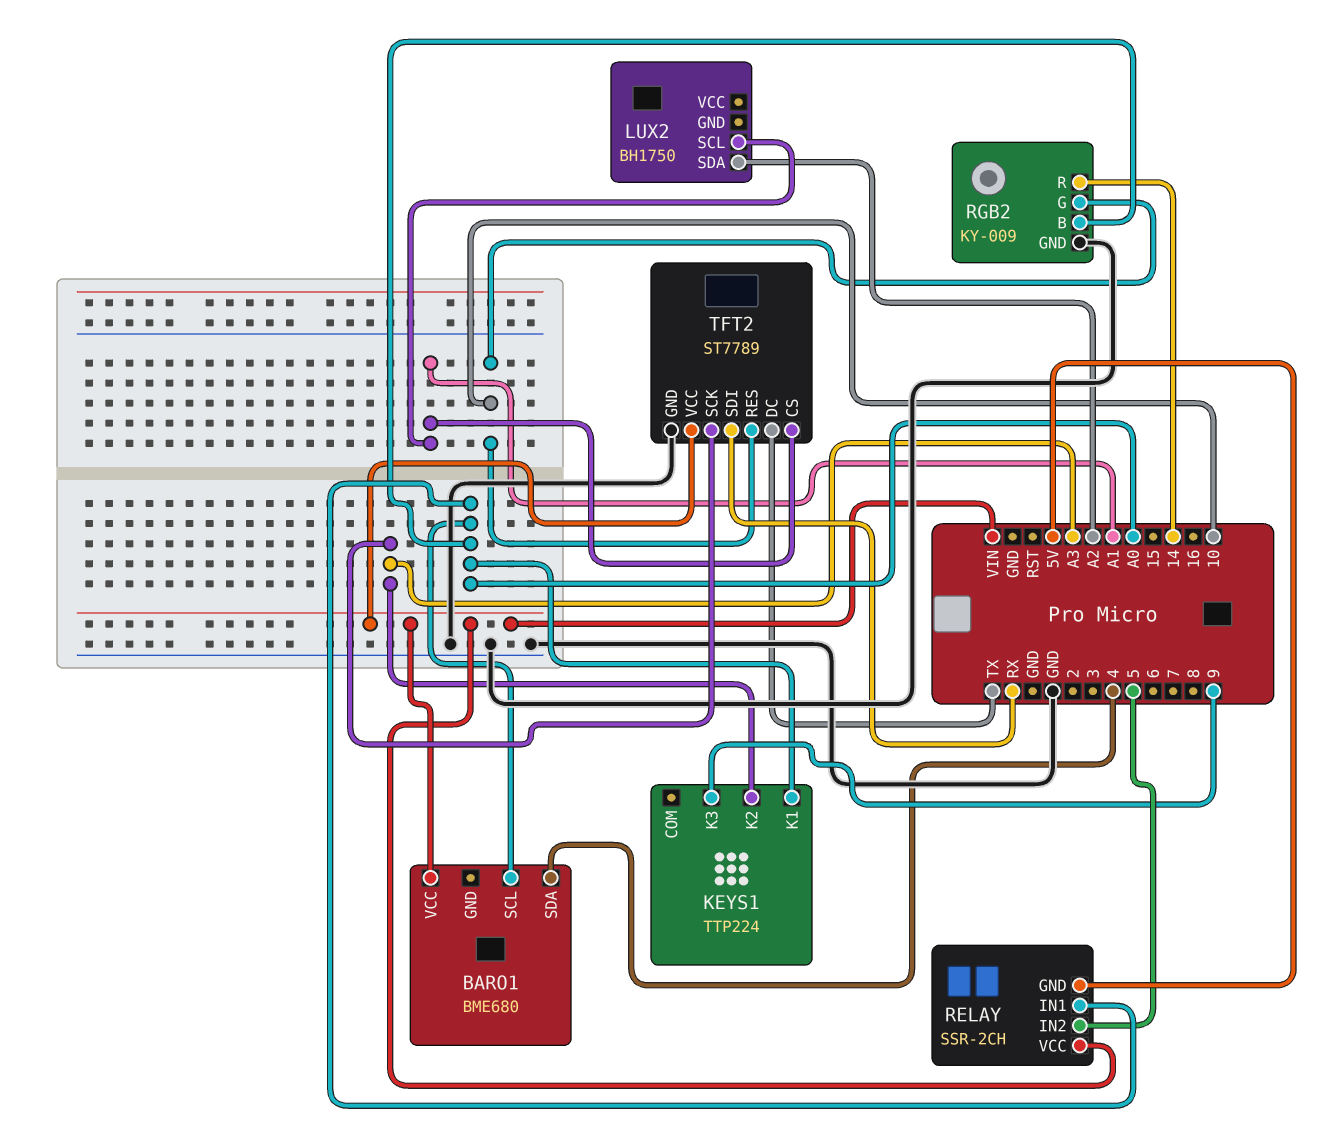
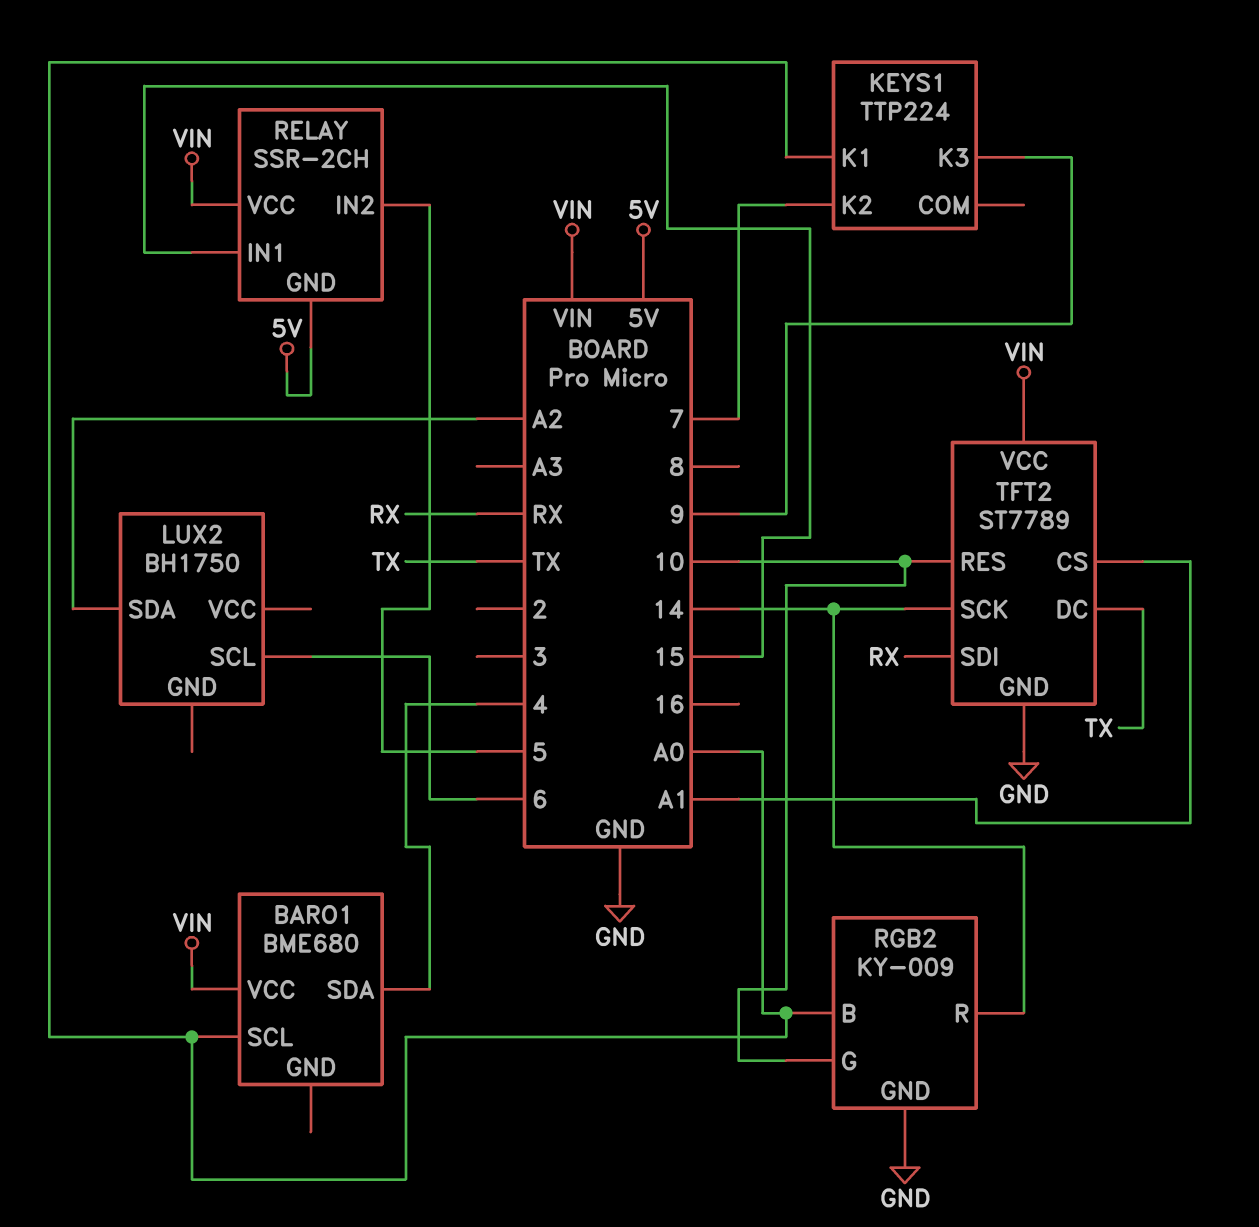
KEYS1 pin K2: A3 -> 7
LUX2 pin SCL: A1 -> 6
RELAY pin IN1: A0 -> 15
TFT2 pin SCK: A3 -> 14

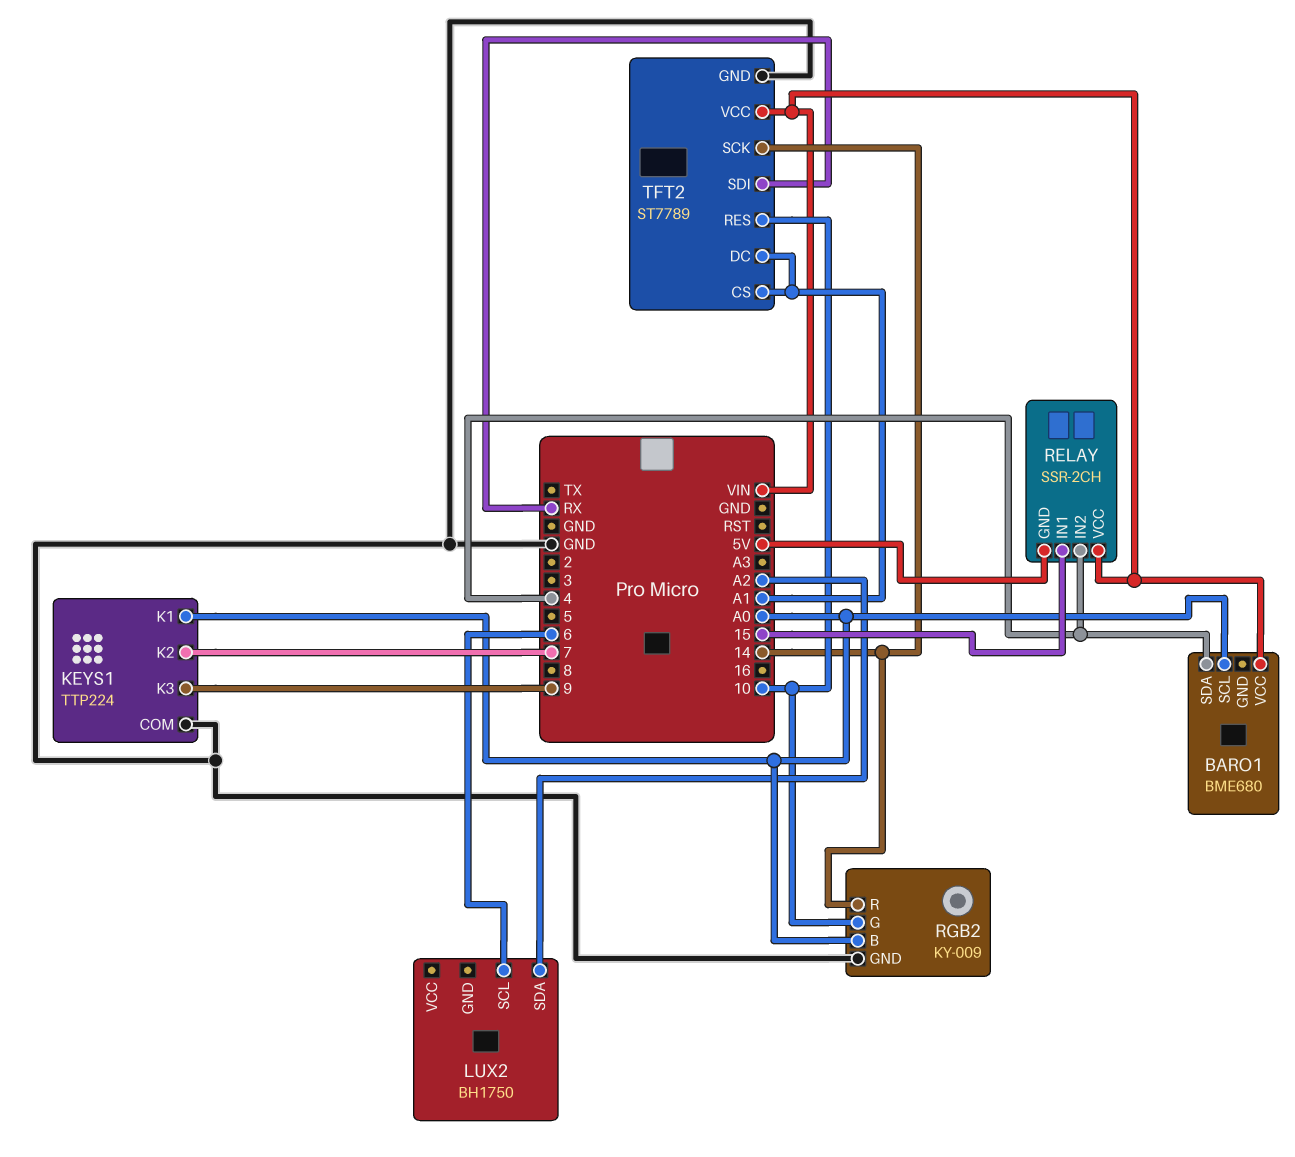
KEYS1 pin COM: none -> GND
RELAY pin IN2: 5 -> 4
TFT2 pin DC: TX -> A1

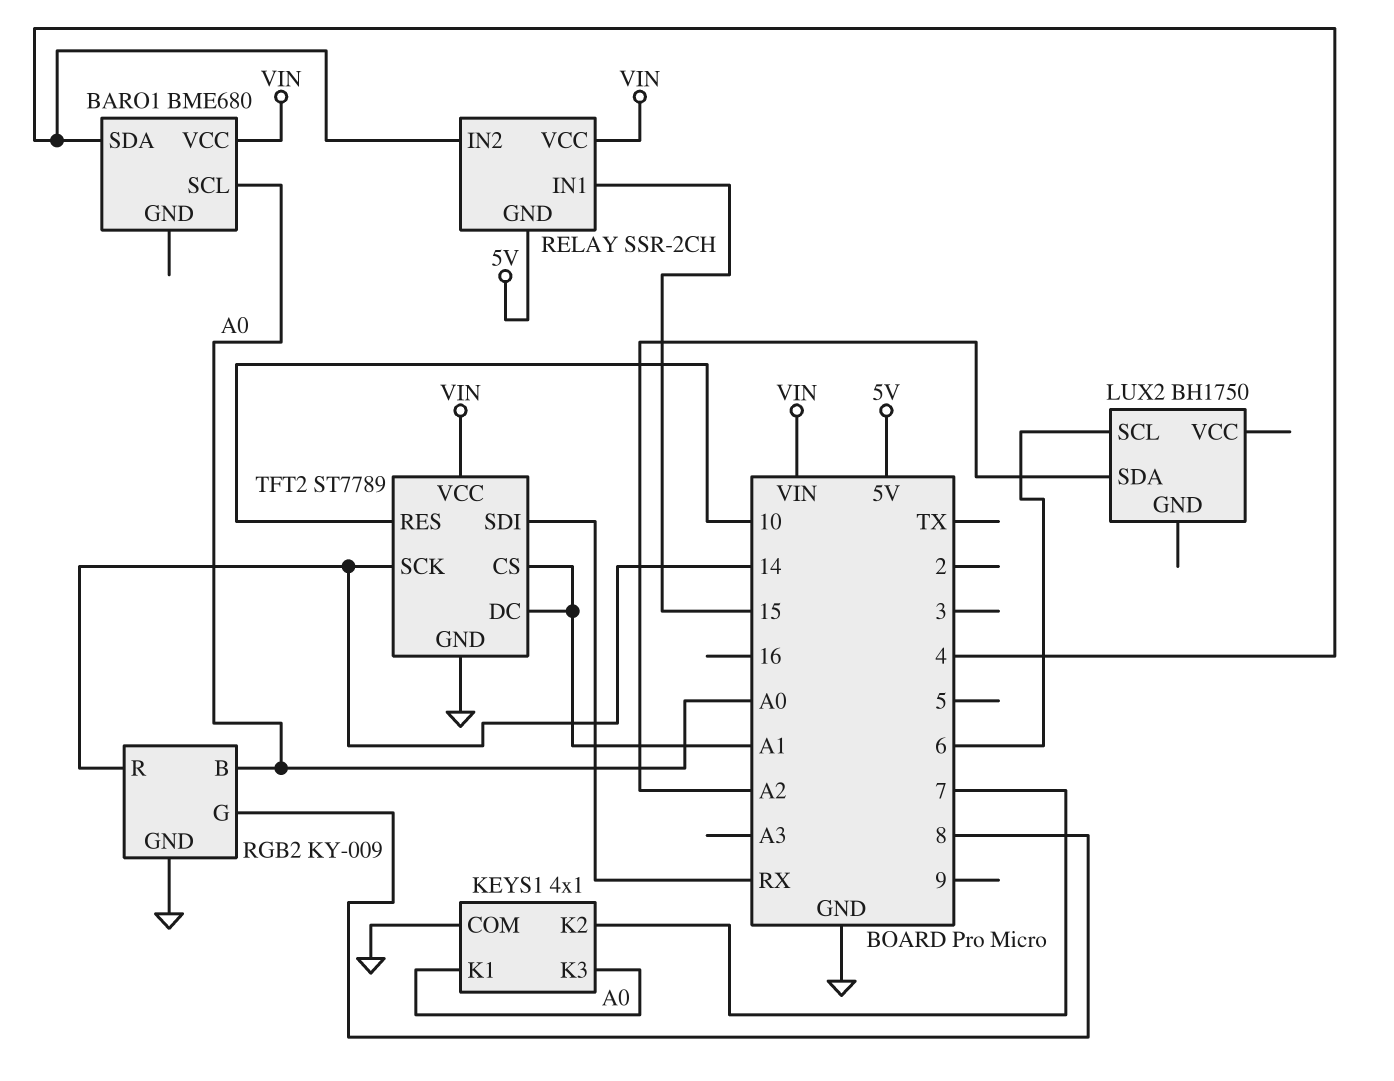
KEYS1: TTP224 -> 4x1
KEYS1 pin K3: 9 -> A0
RGB2 pin G: 10 -> 8

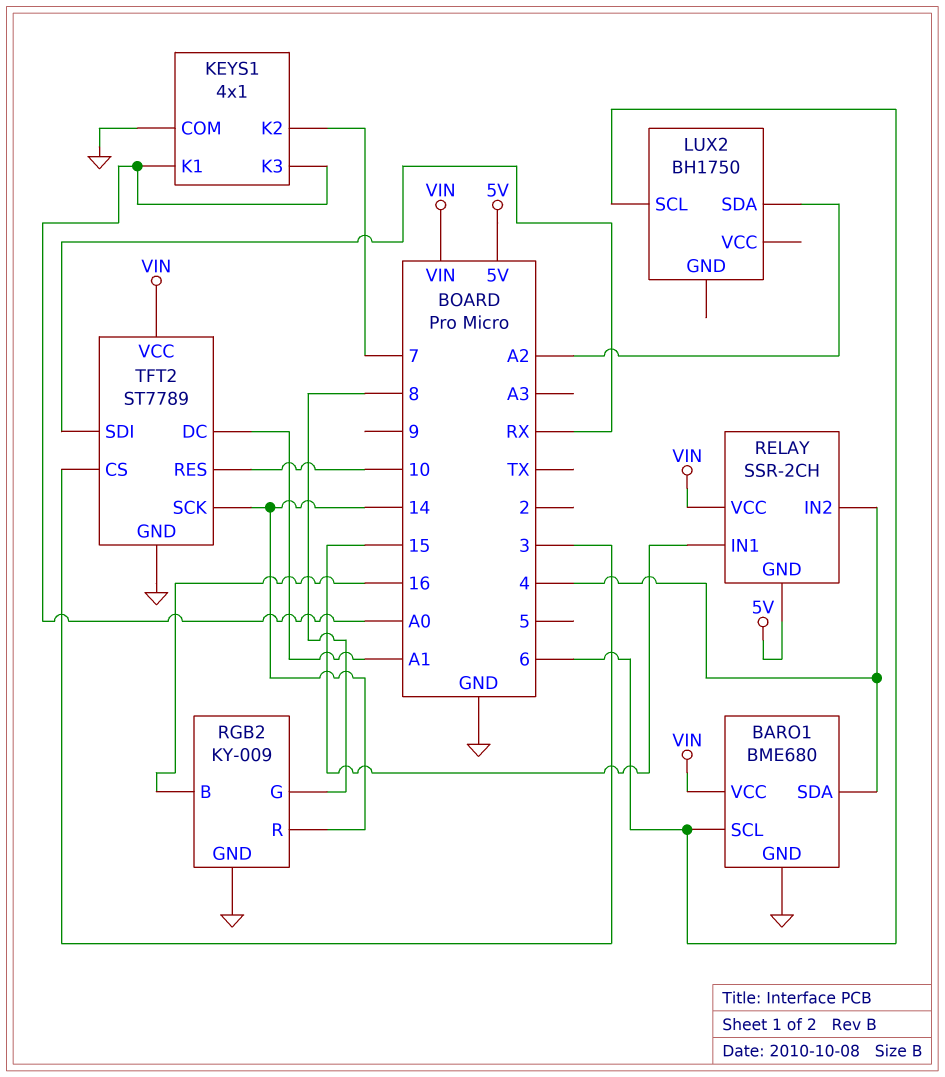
BARO1 pin GND: none -> GND
BARO1 pin SCL: A0 -> 6
RGB2 pin B: A0 -> 16
TFT2 pin CS: A1 -> 3

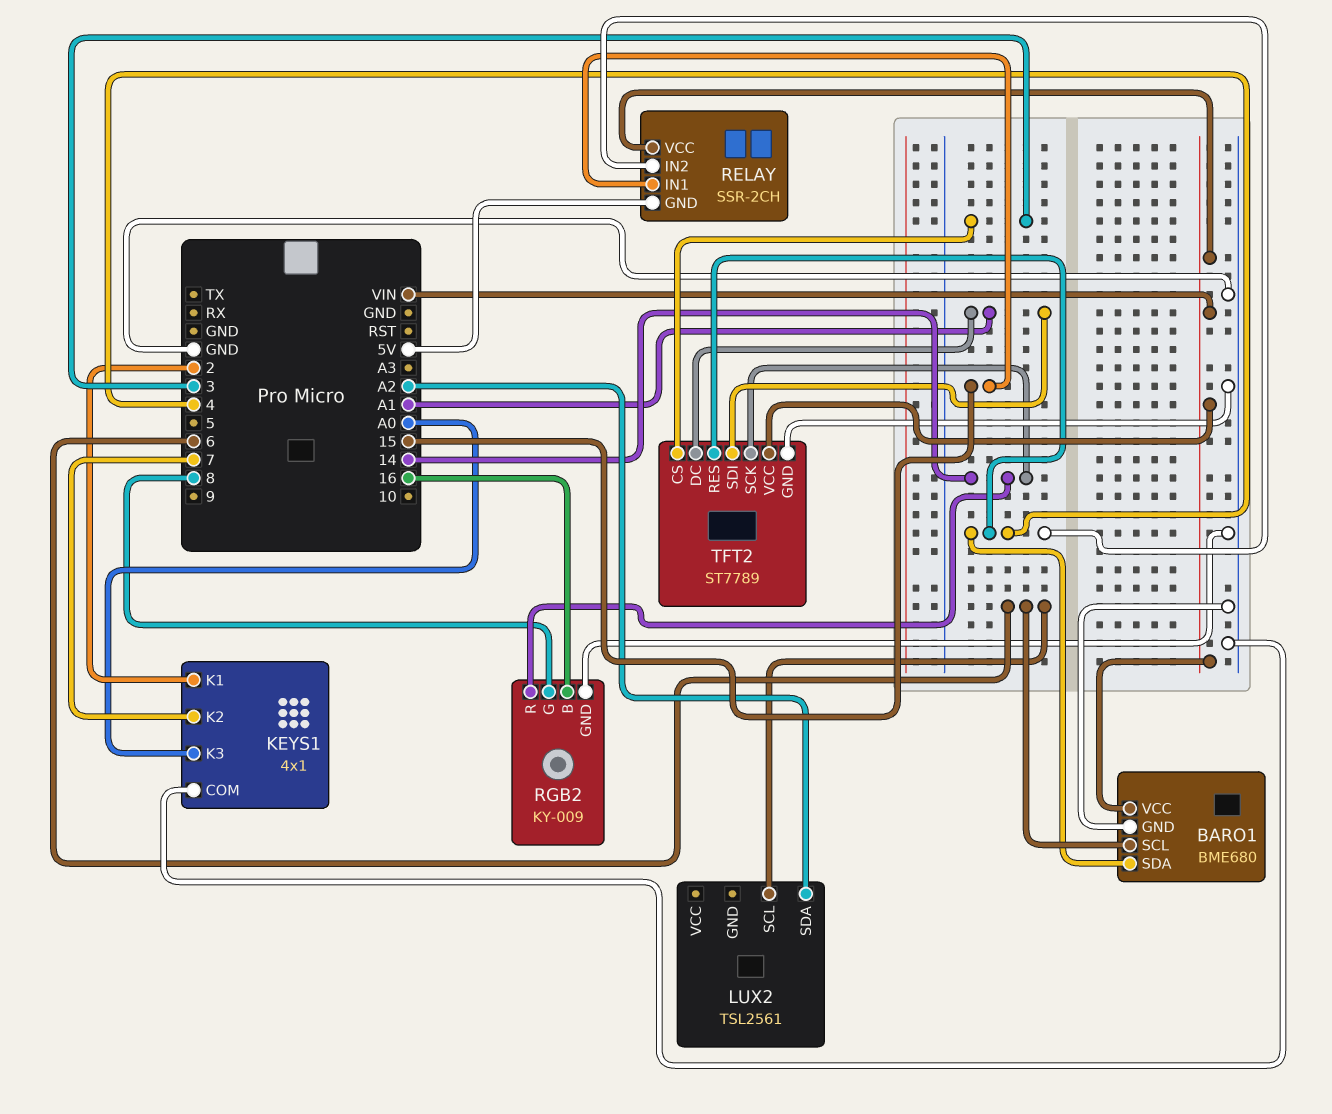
KEYS1 pin K1: A0 -> 2
LUX2: BH1750 -> TSL2561
TFT2 pin RES: 10 -> 4
TFT2 pin SDI: RX -> A1

